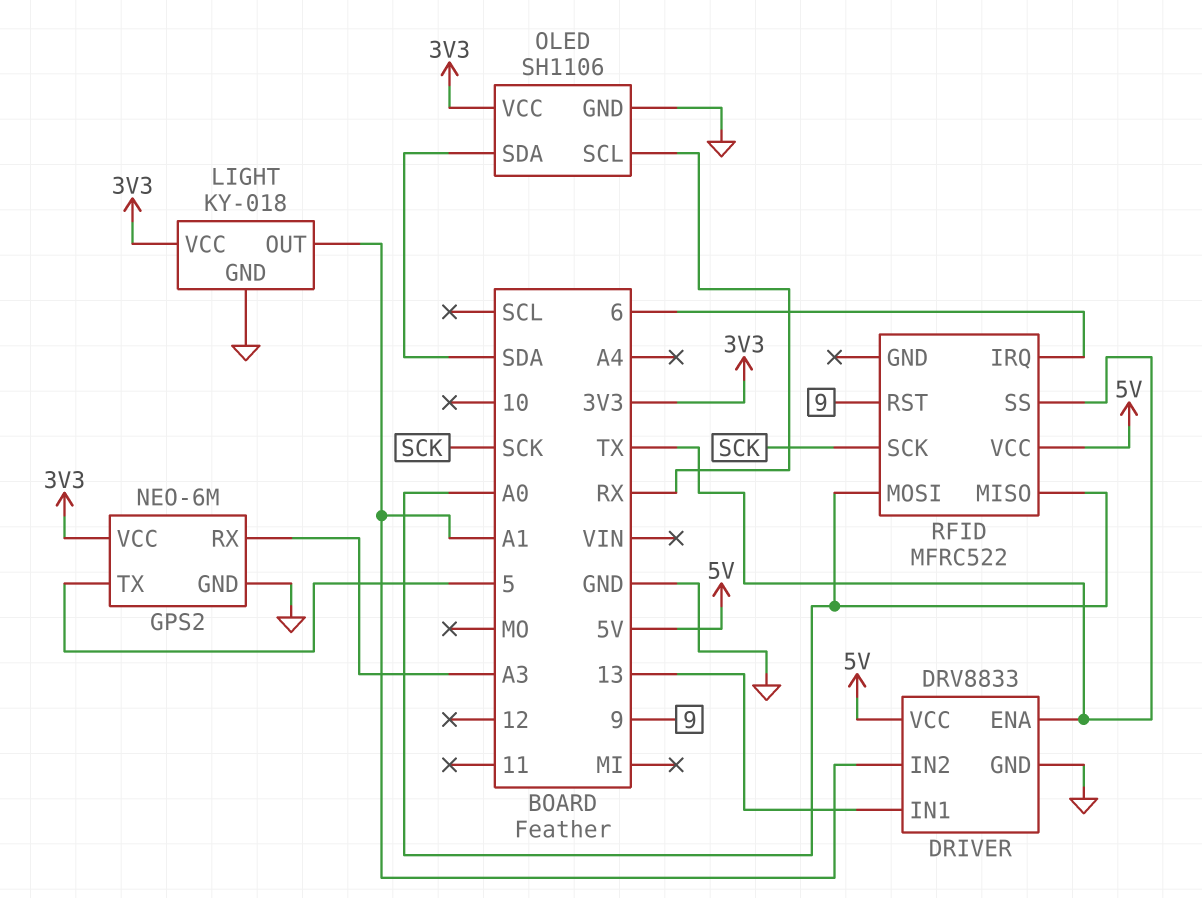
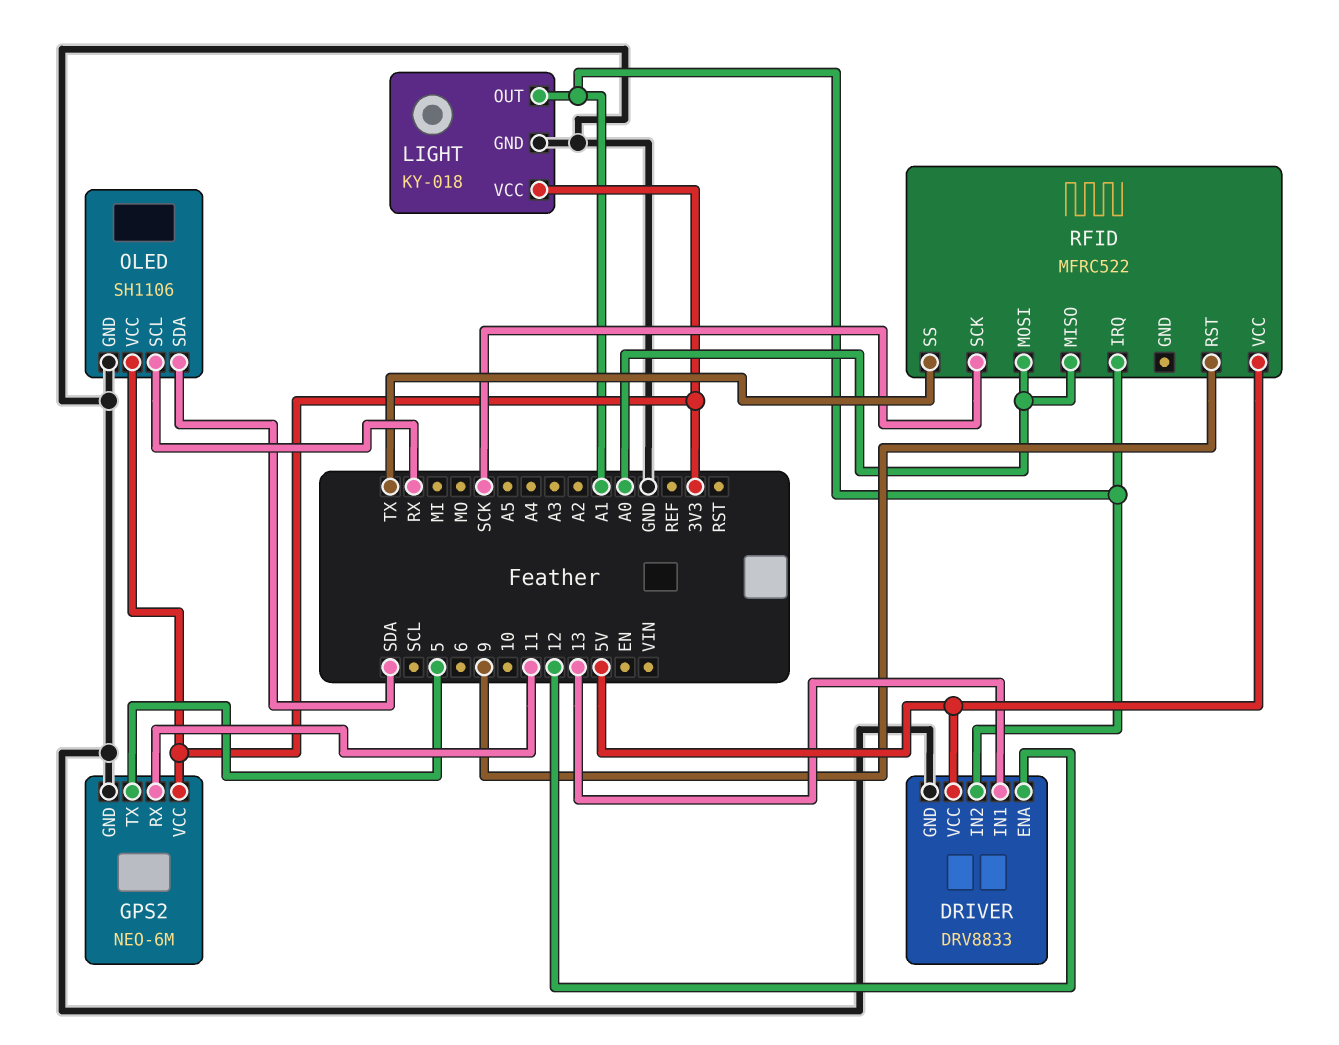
DRIVER pin ENA: TX -> 12
GPS2 pin RX: A3 -> 11
RFID pin IRQ: 6 -> A1

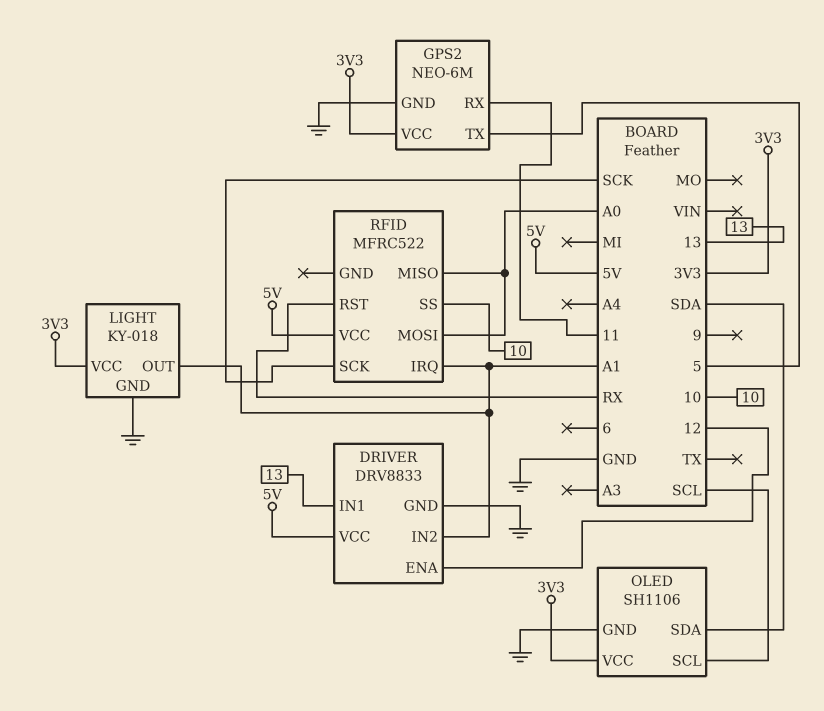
OLED pin SCL: RX -> SCL
RFID pin RST: 9 -> RX
RFID pin SS: TX -> 10

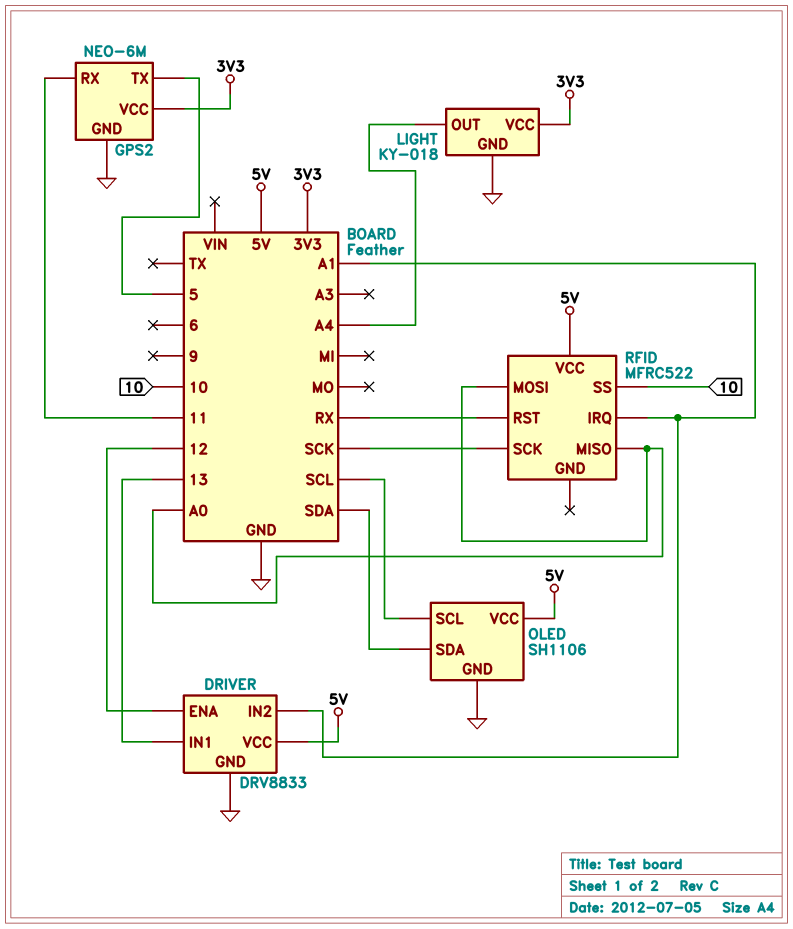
LIGHT pin OUT: A1 -> A4
OLED pin VCC: 3V3 -> 5V

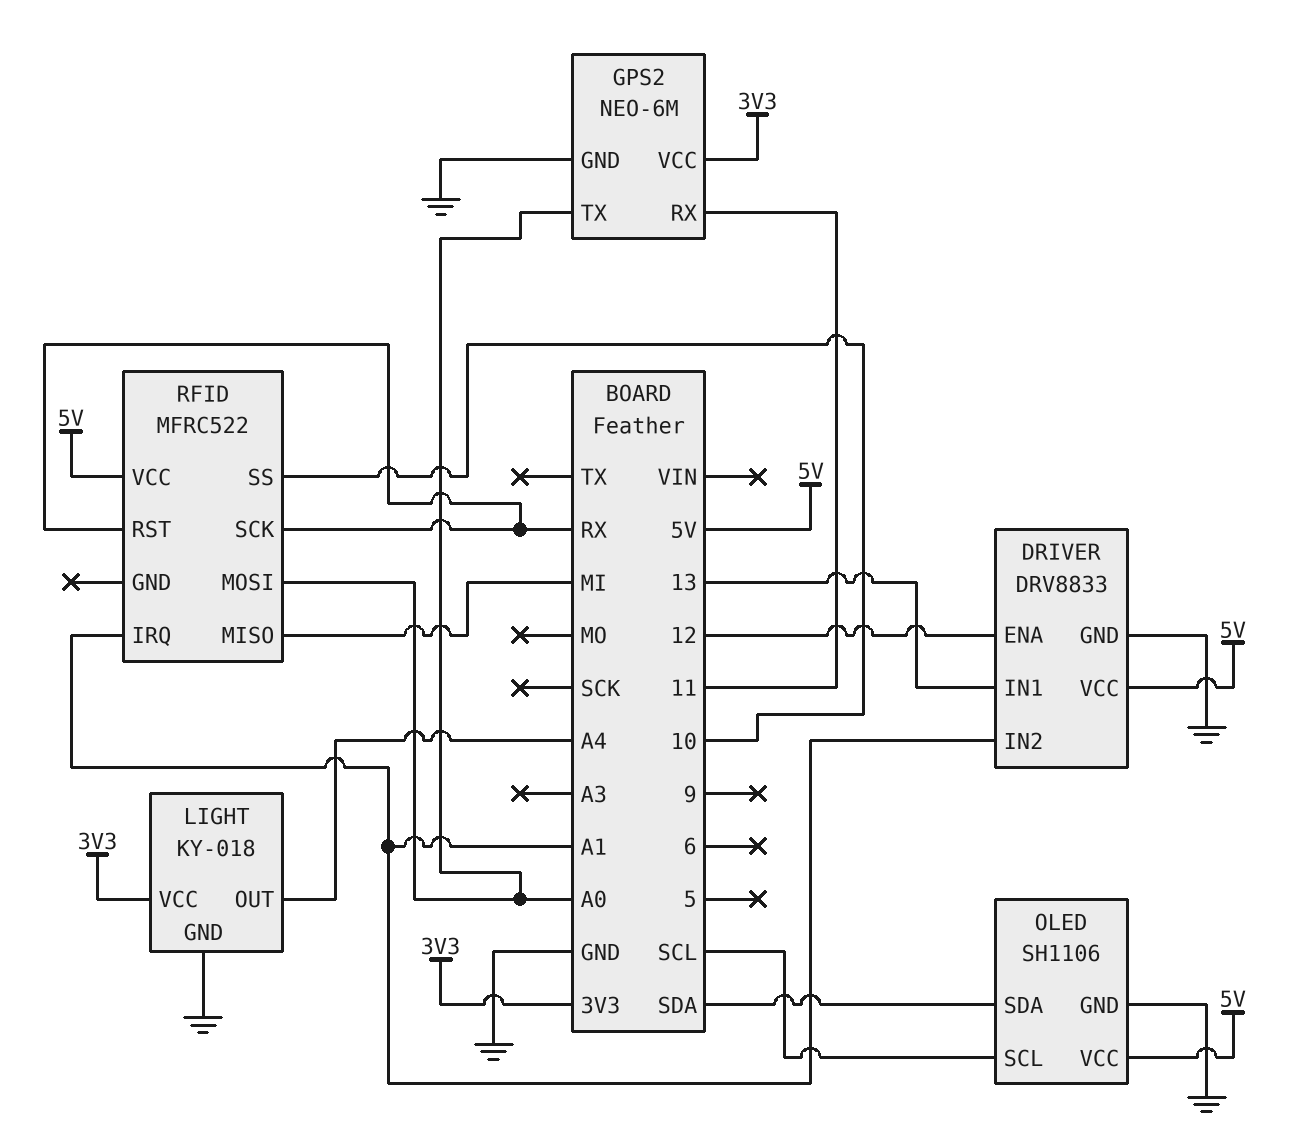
GPS2 pin TX: 5 -> A0
RFID pin MISO: A0 -> MI
RFID pin SCK: SCK -> RX

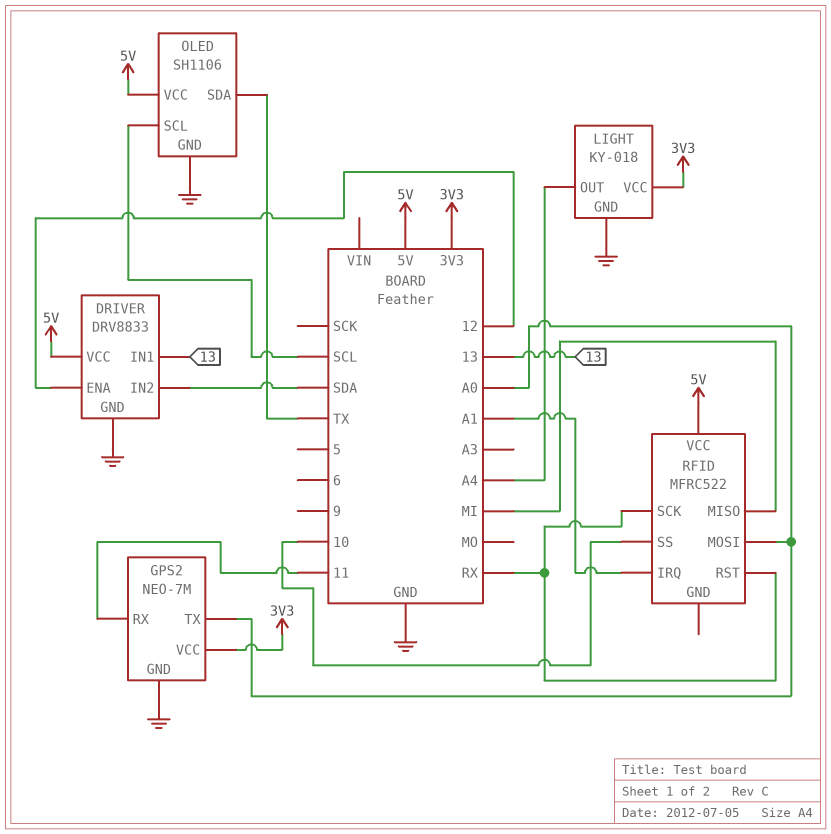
DRIVER pin IN2: A1 -> SDA
GPS2: NEO-6M -> NEO-7M
OLED pin SDA: SDA -> TX

